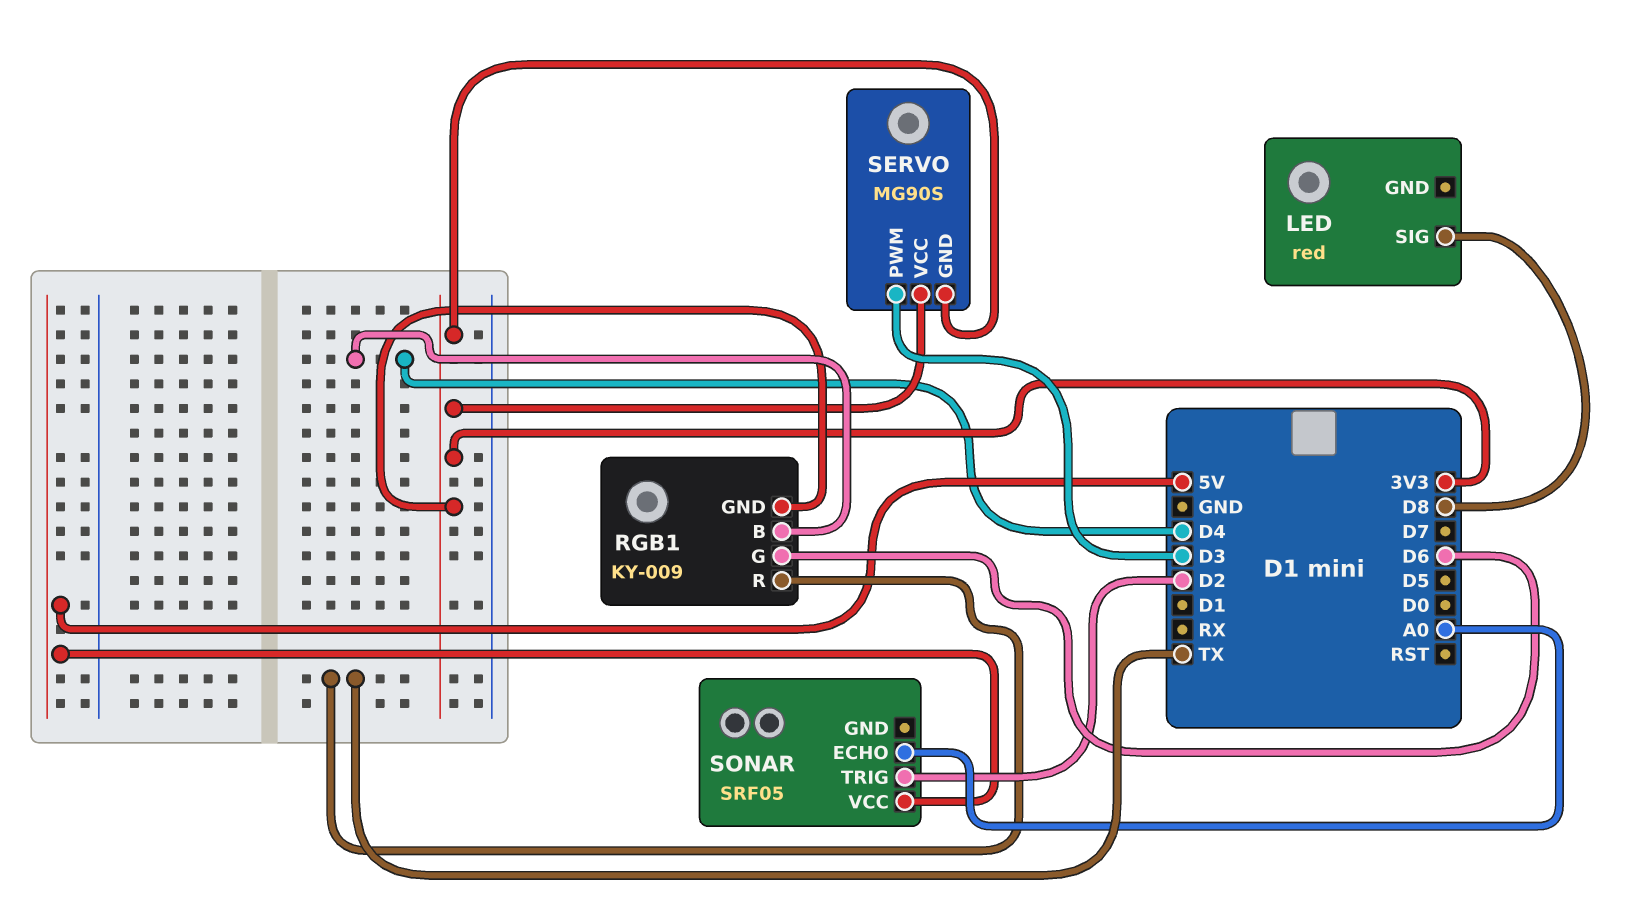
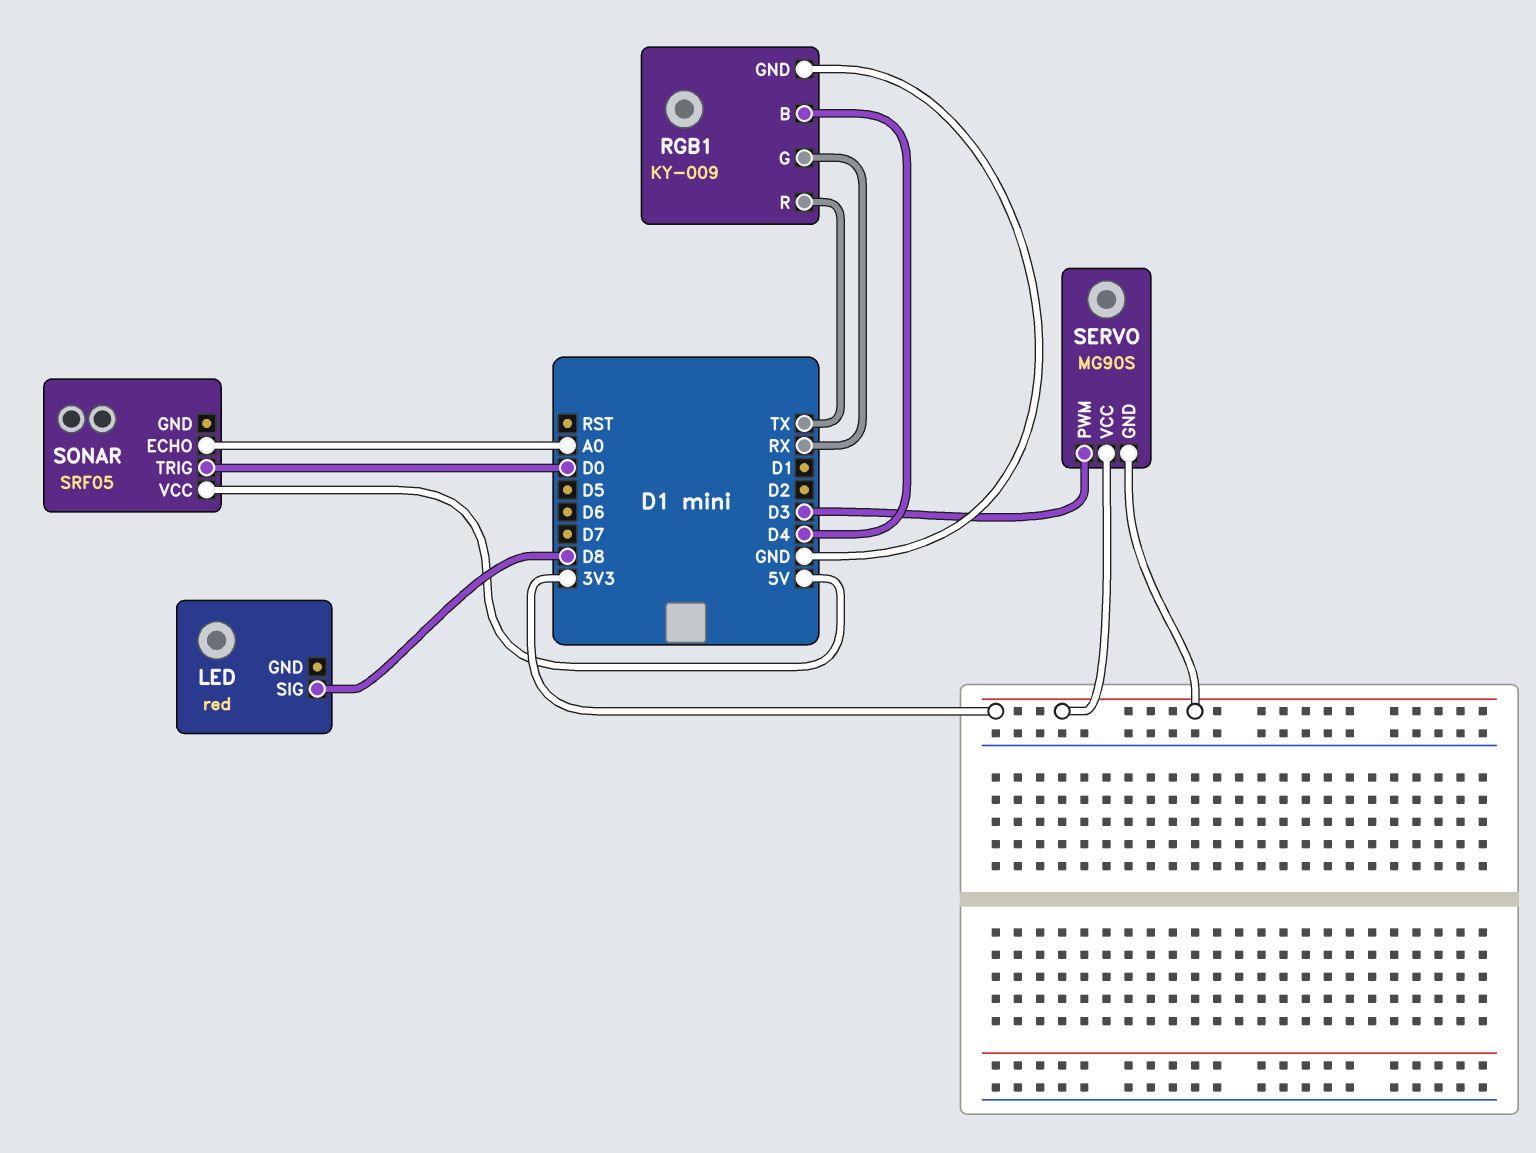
RGB1 pin G: D6 -> RX
RGB1 pin GND: 3V3 -> GND
SONAR pin TRIG: D2 -> D0

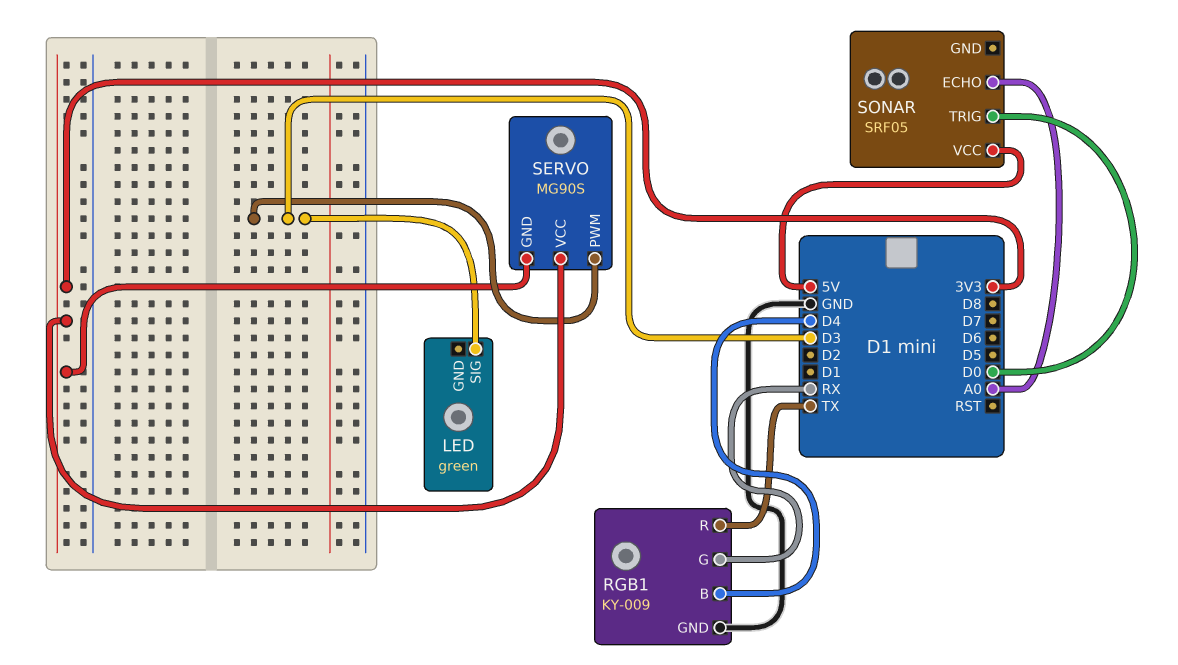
LED: red -> green
LED pin SIG: D8 -> D3

